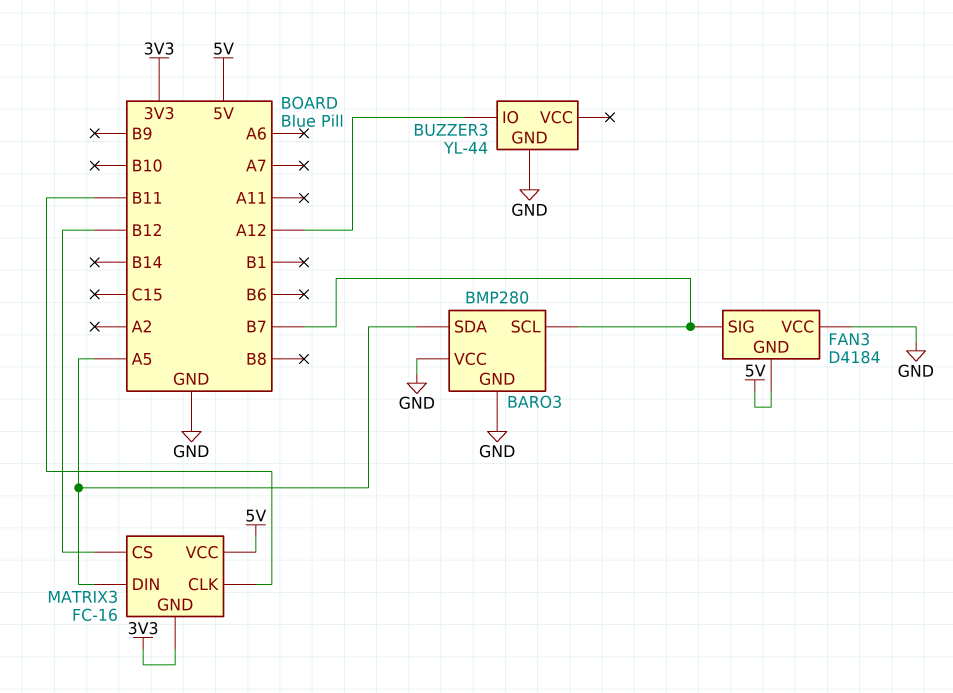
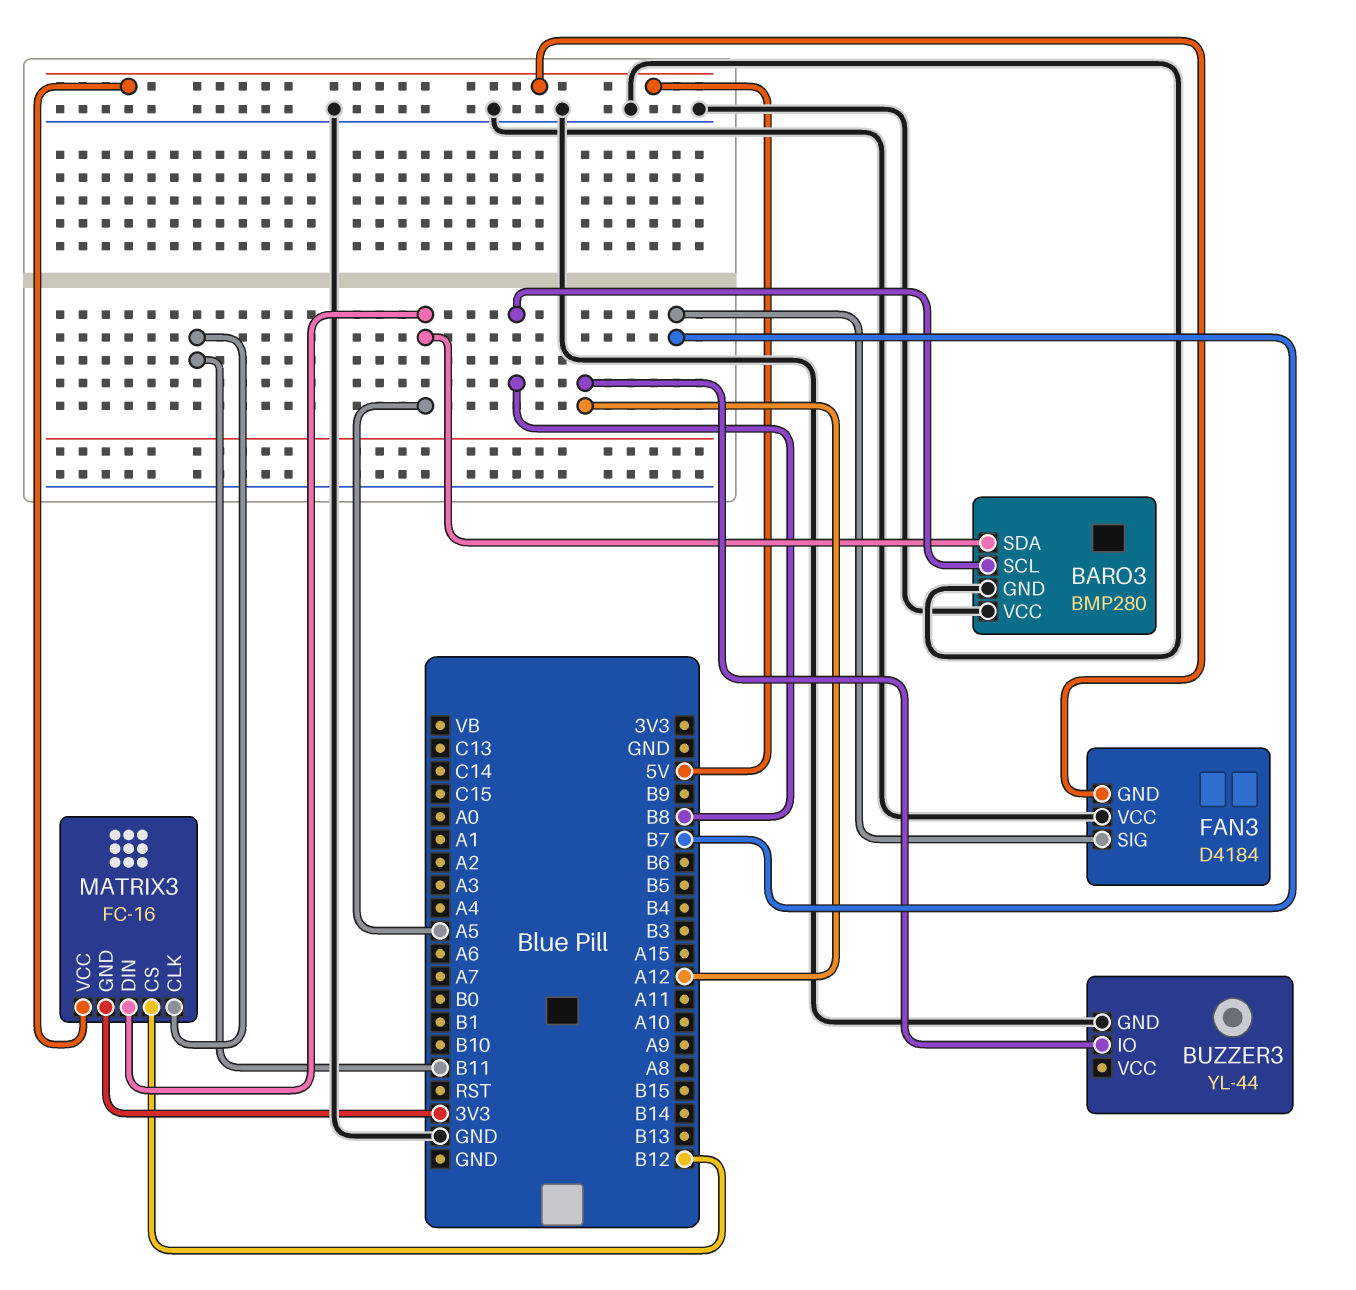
BARO3 pin SCL: B7 -> B8

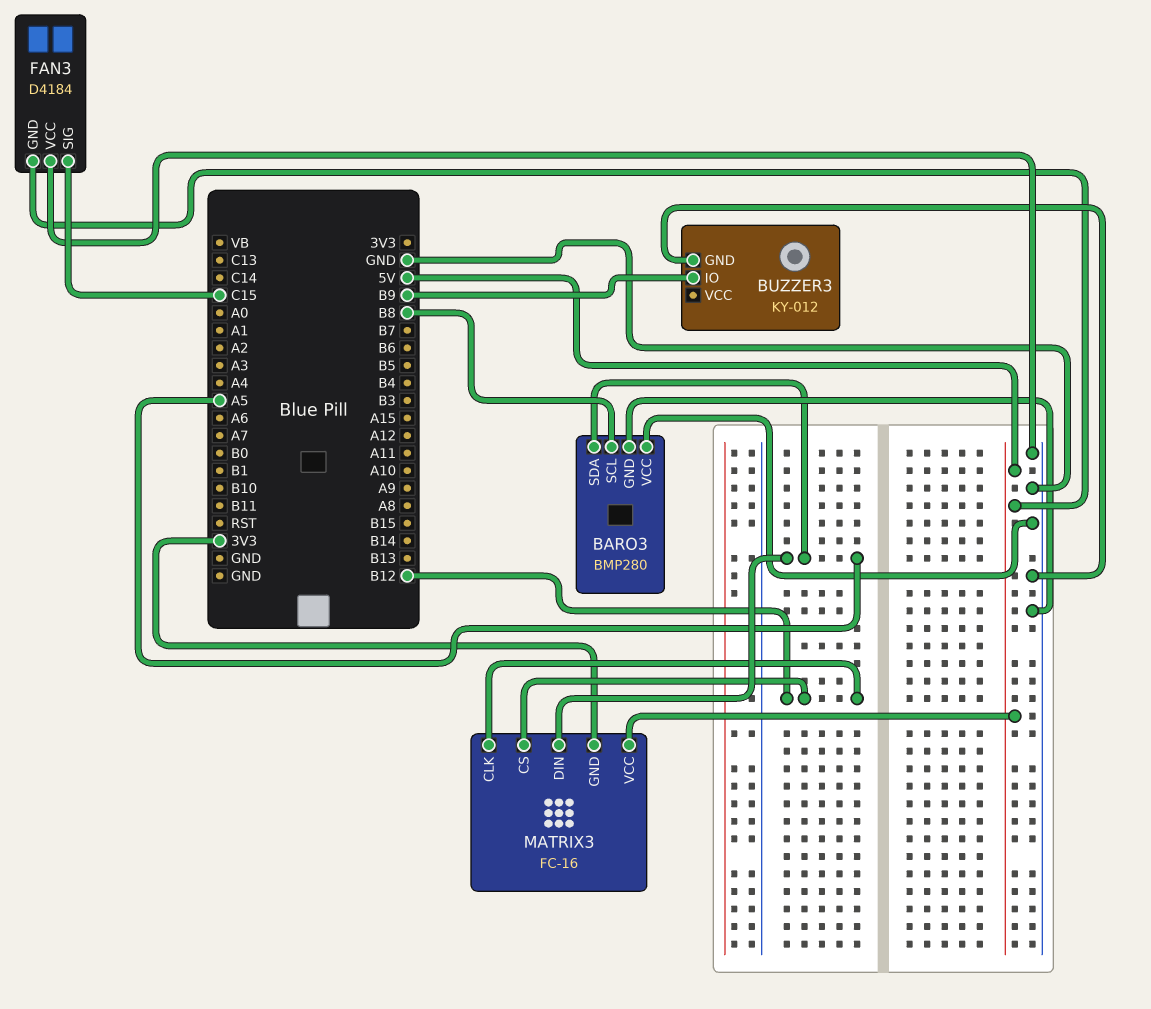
BUZZER3: YL-44 -> KY-012
BUZZER3 pin IO: A12 -> B9
FAN3 pin SIG: B7 -> C15
MATRIX3 pin CLK: B11 -> B12

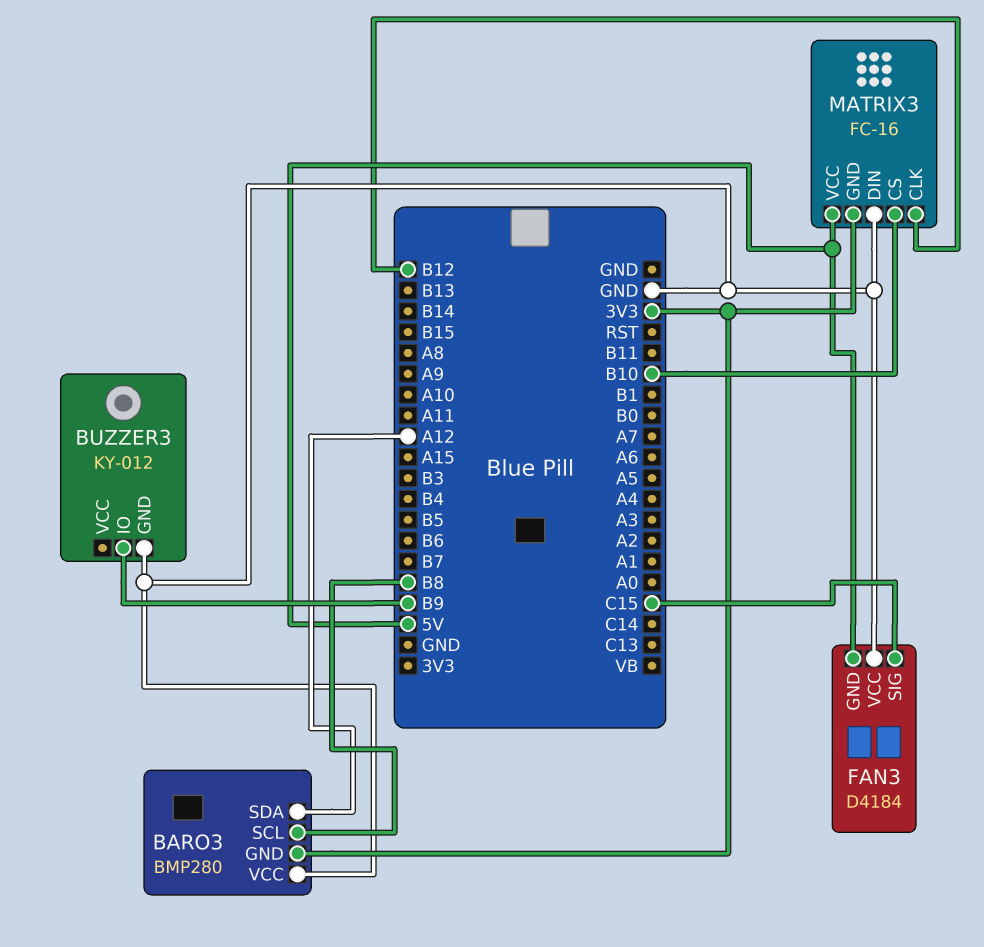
BARO3 pin GND: GND -> 3V3
BARO3 pin SDA: A5 -> A12
MATRIX3 pin CS: B12 -> B10
MATRIX3 pin DIN: A5 -> GND

